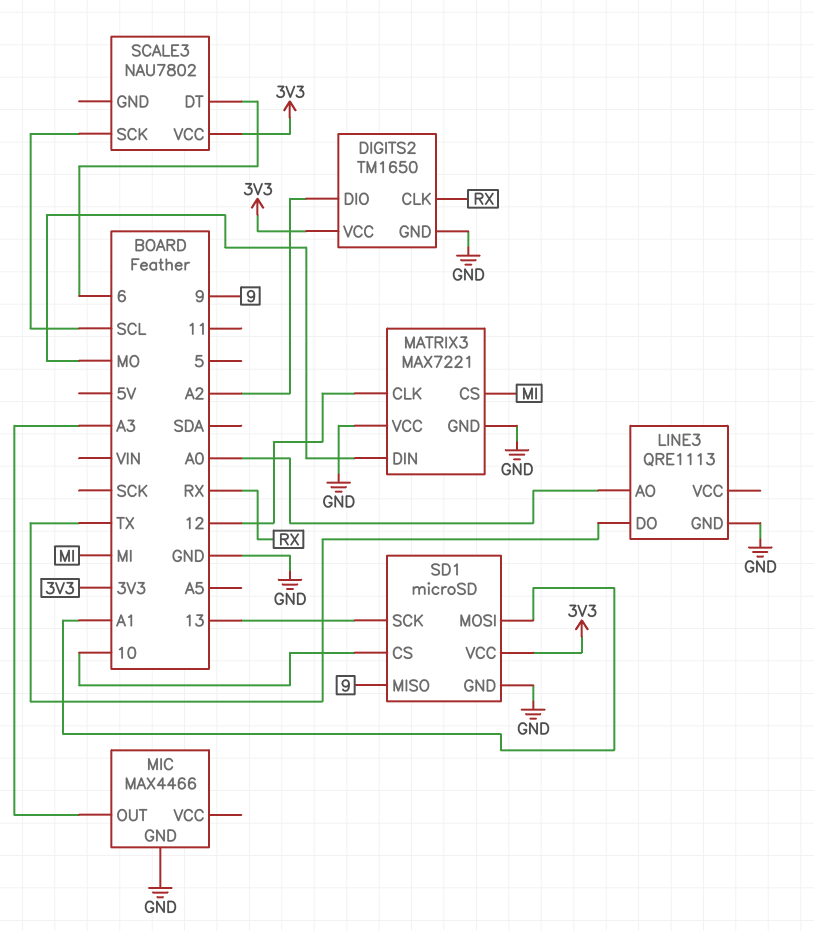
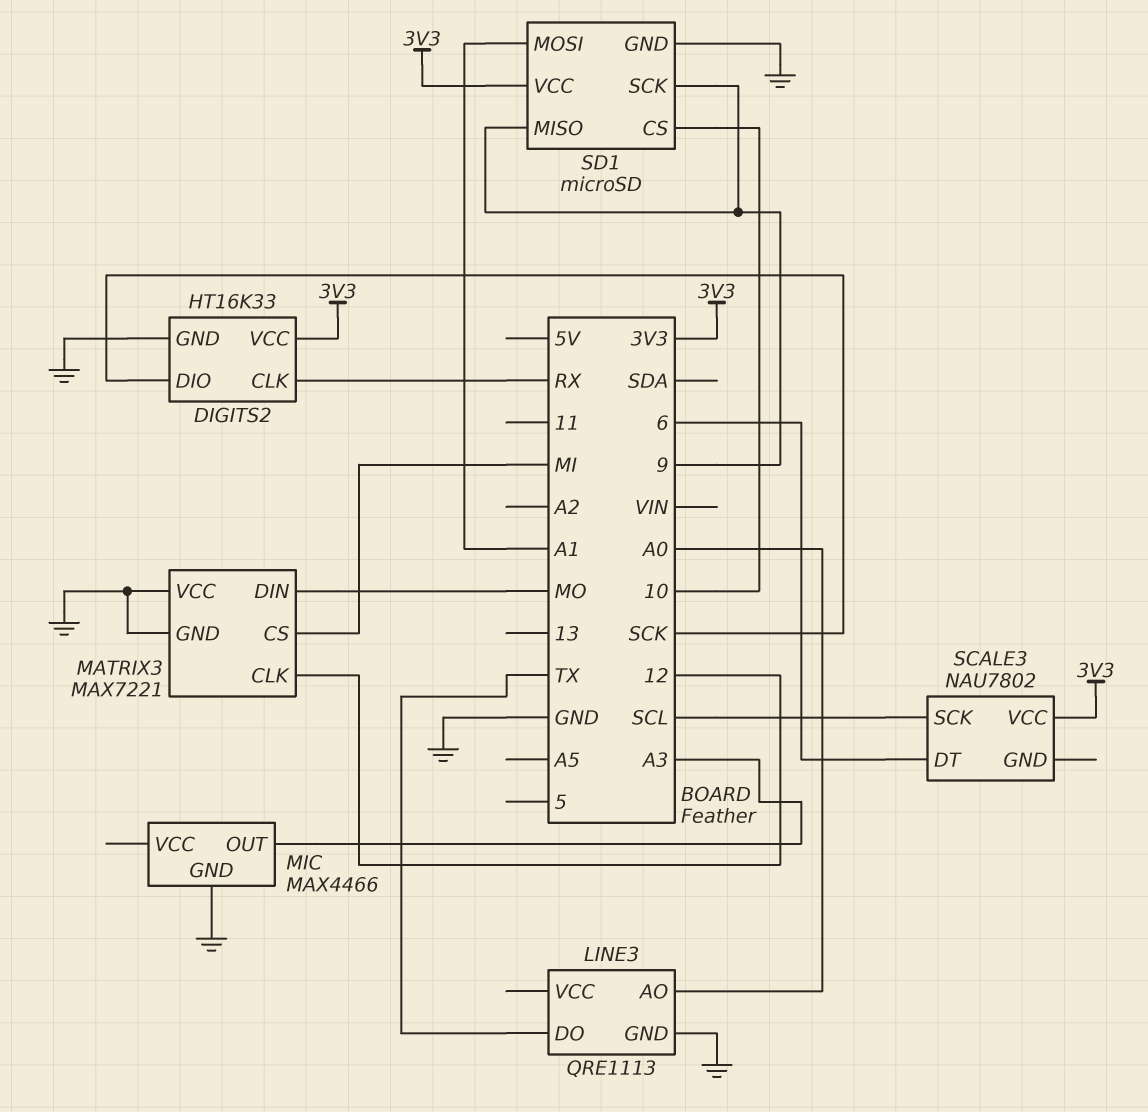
DIGITS2: TM1650 -> HT16K33
DIGITS2 pin DIO: A2 -> SCK
SD1 pin SCK: 13 -> 9

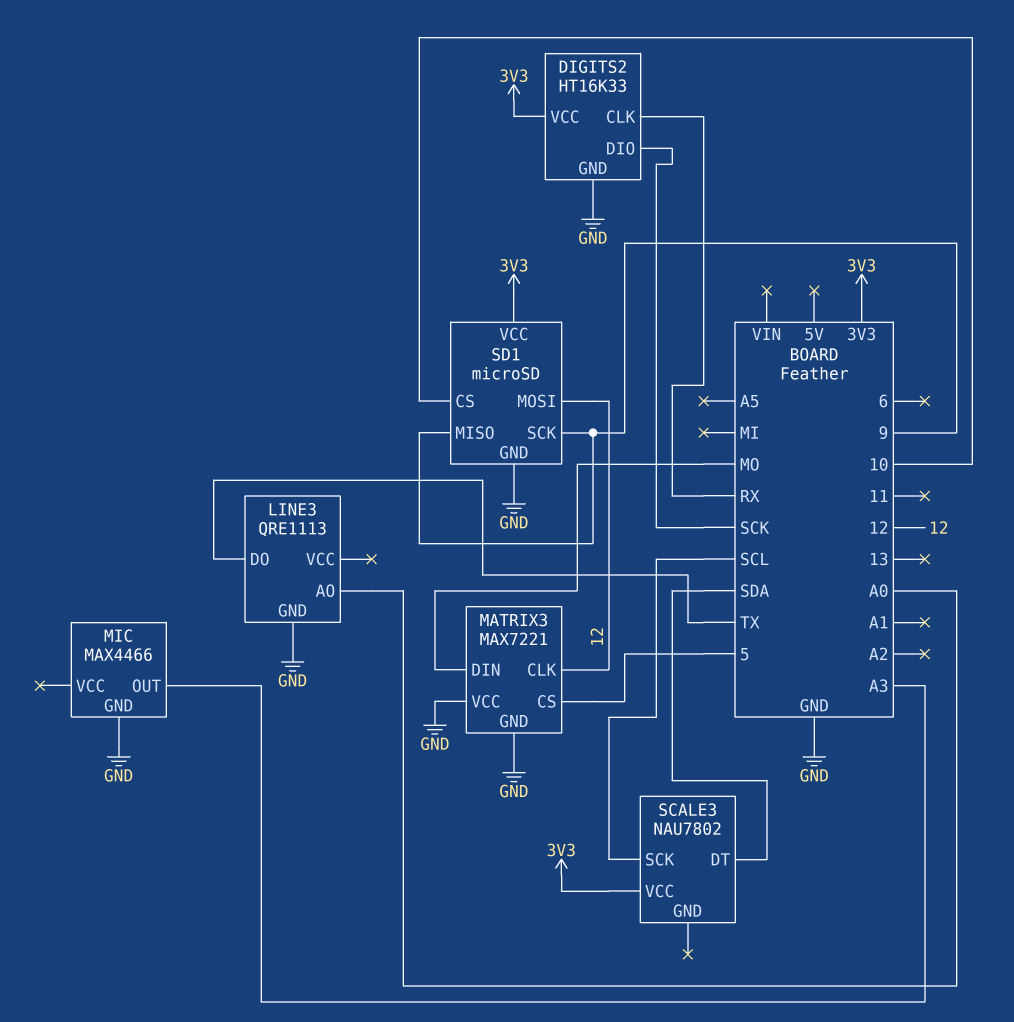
MATRIX3 pin CS: MI -> 5
SCALE3 pin DT: 6 -> SDA
SD1 pin MOSI: A1 -> 12

